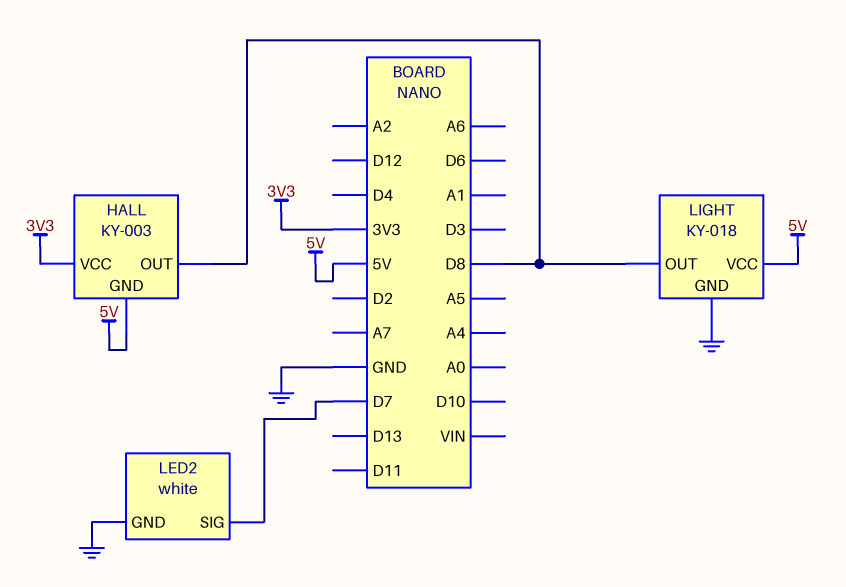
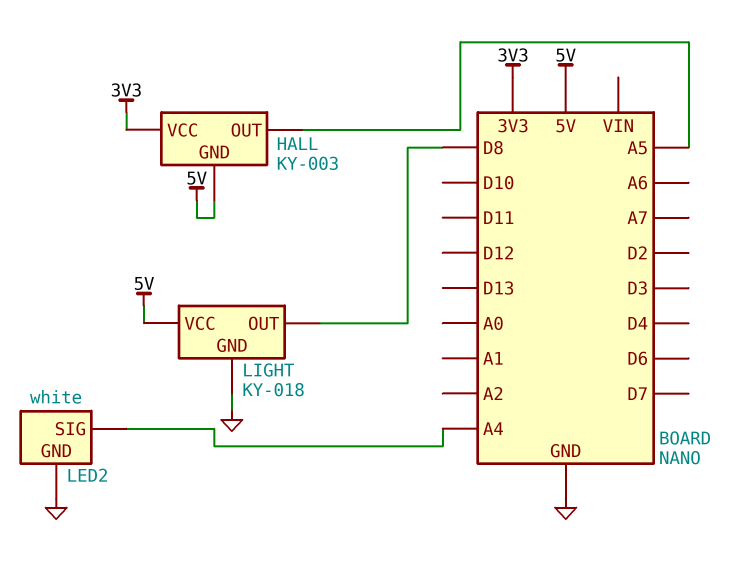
HALL pin OUT: D8 -> A5
LED2 pin SIG: D7 -> A4

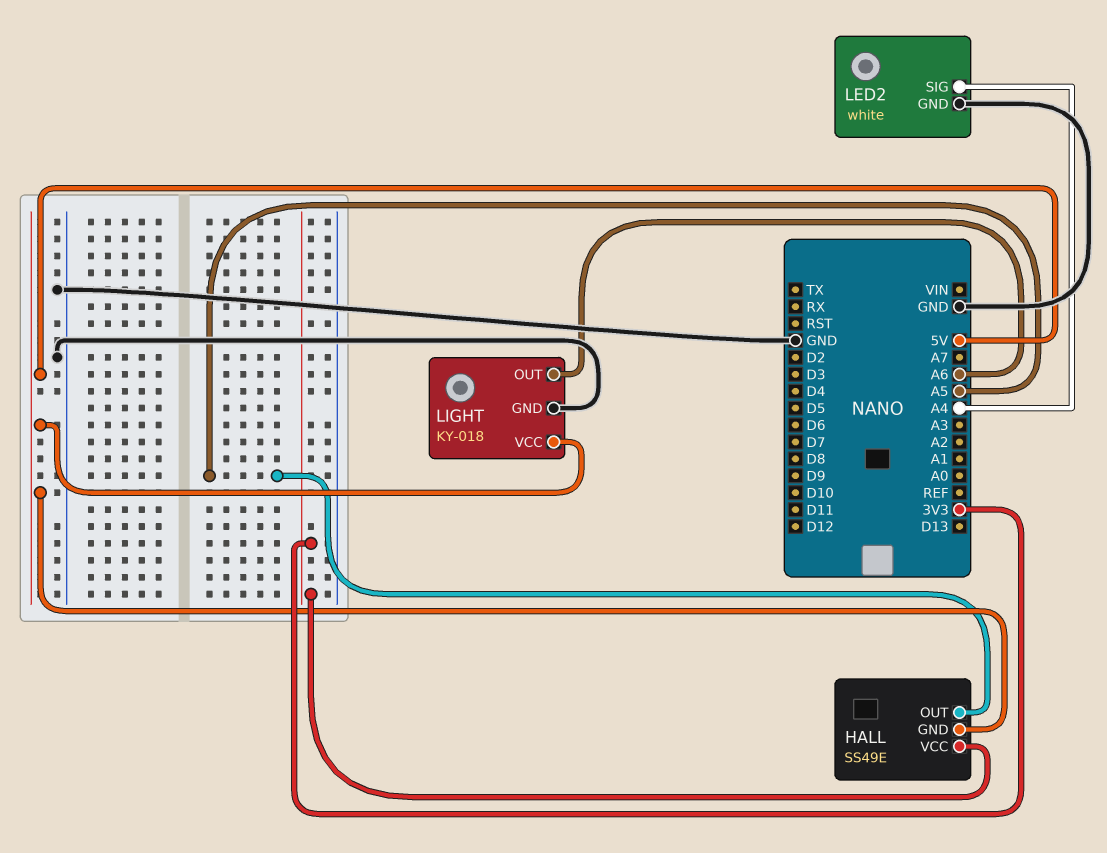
HALL: KY-003 -> SS49E
LIGHT pin OUT: D8 -> A6

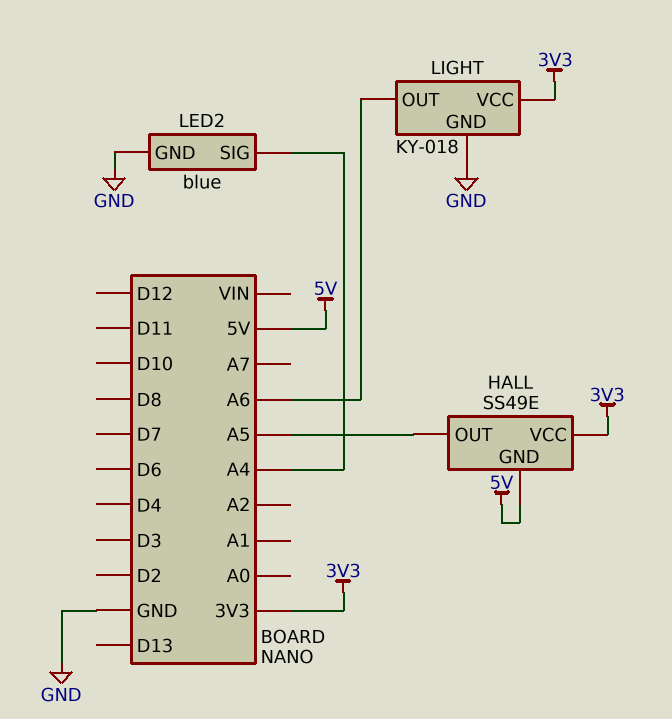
LED2: white -> blue
LIGHT pin VCC: 5V -> 3V3

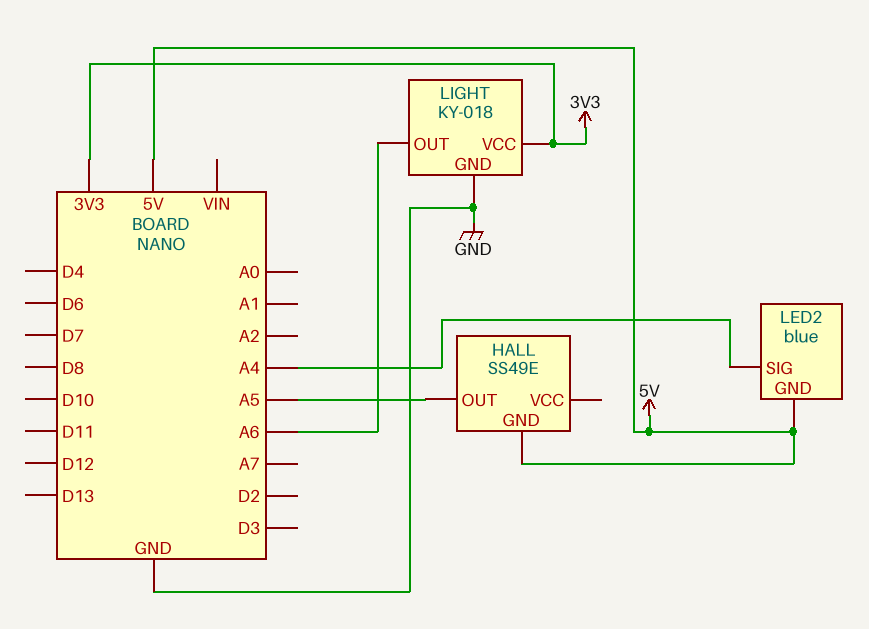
HALL pin VCC: 3V3 -> none
LED2 pin GND: GND -> 5V

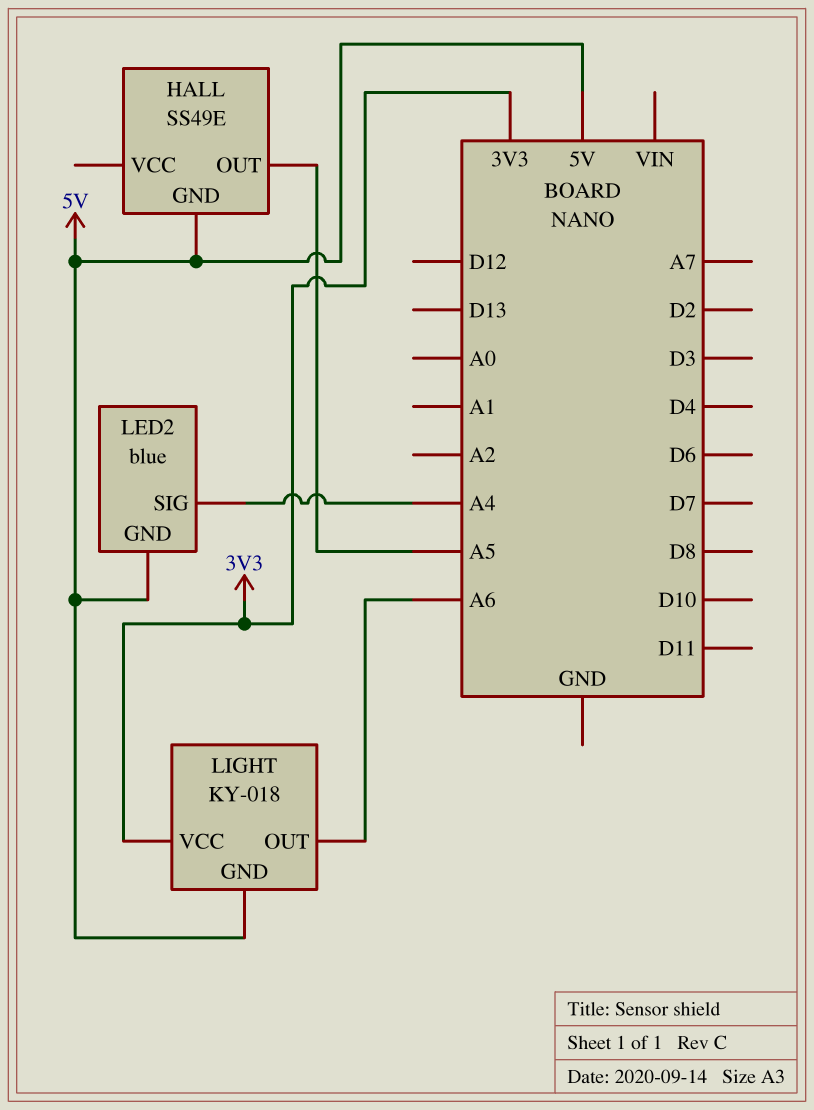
LIGHT pin GND: GND -> 5V

